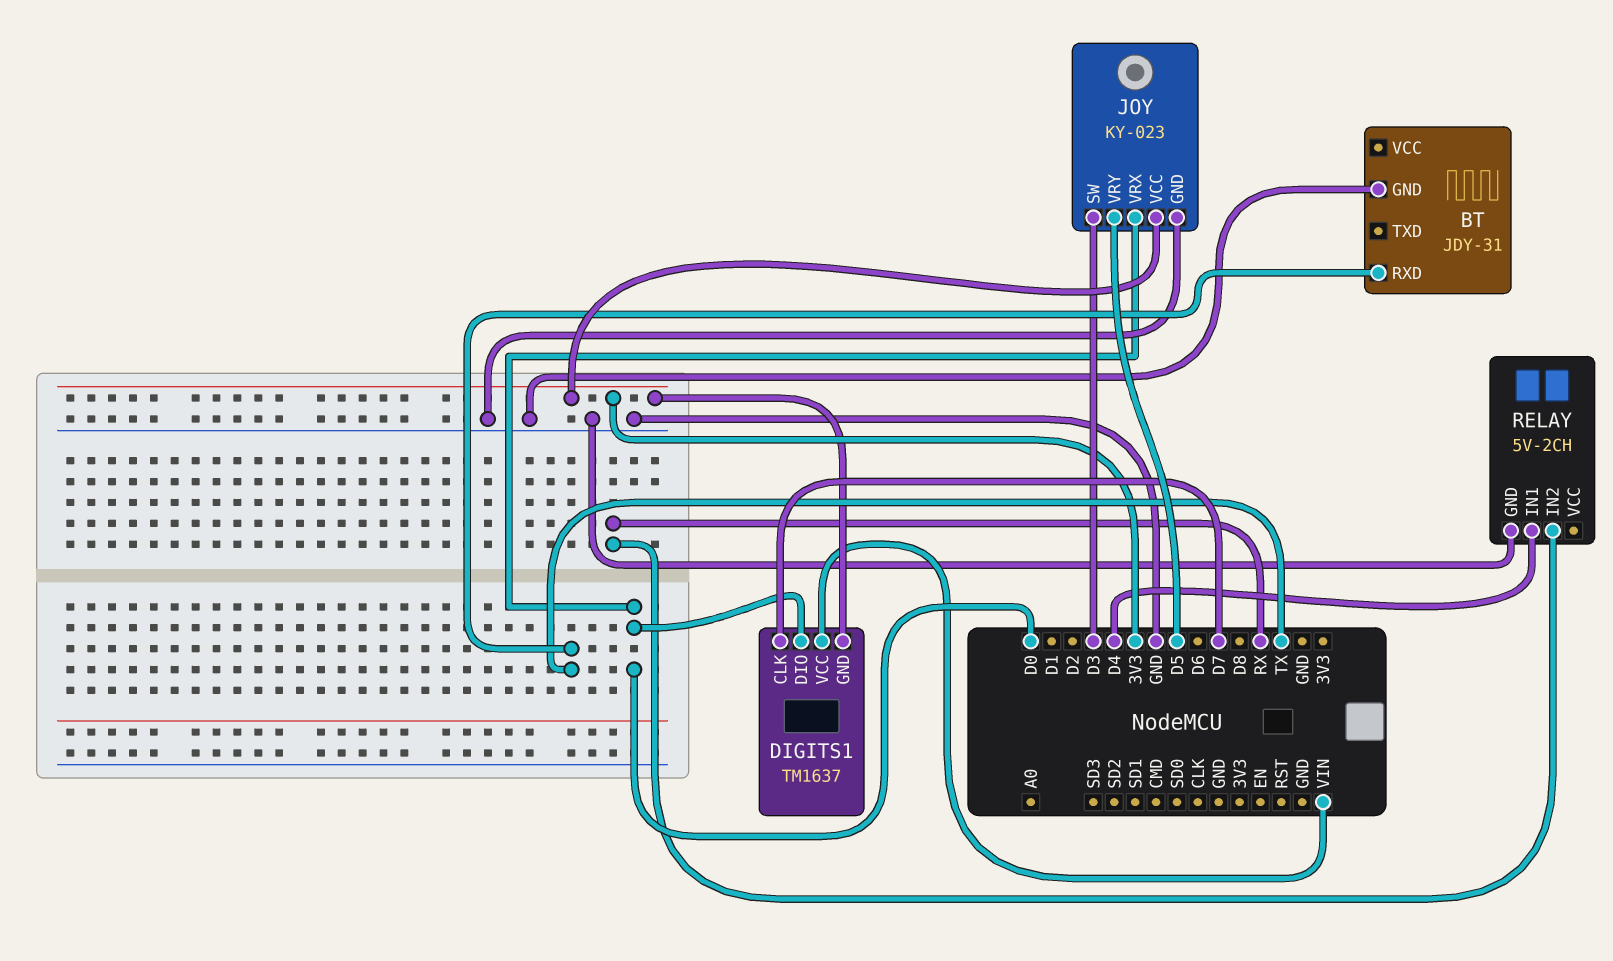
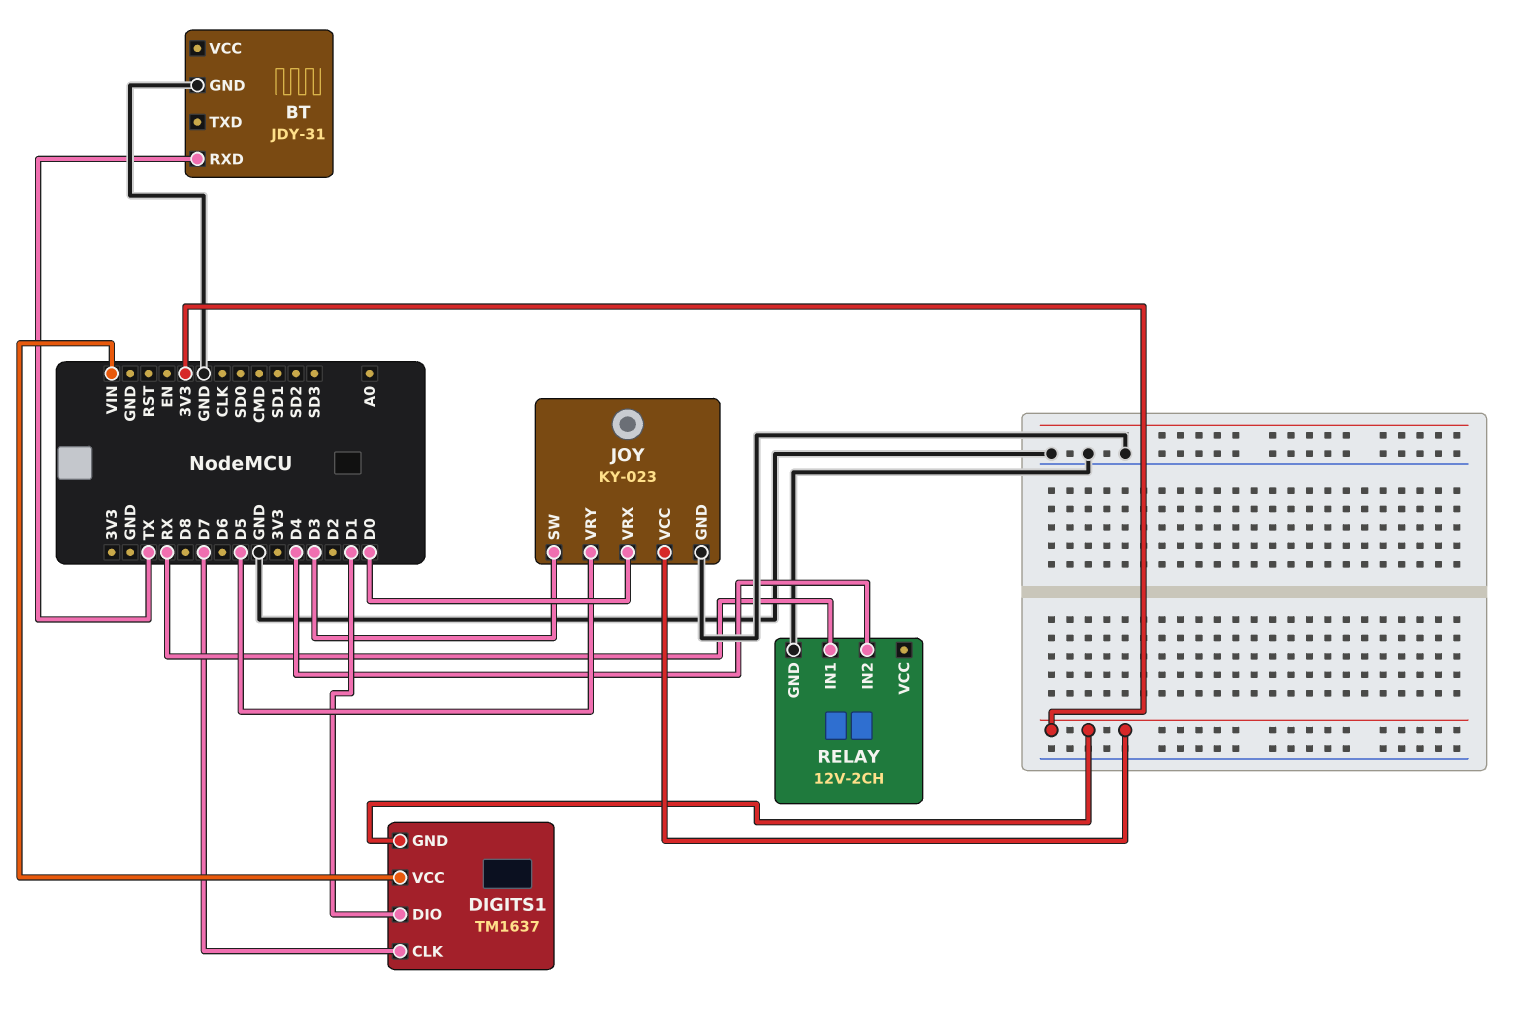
DIGITS1 pin DIO: D0 -> D1
RELAY: 5V-2CH -> 12V-2CH
RELAY pin IN1: D4 -> RX
RELAY pin IN2: RX -> D4

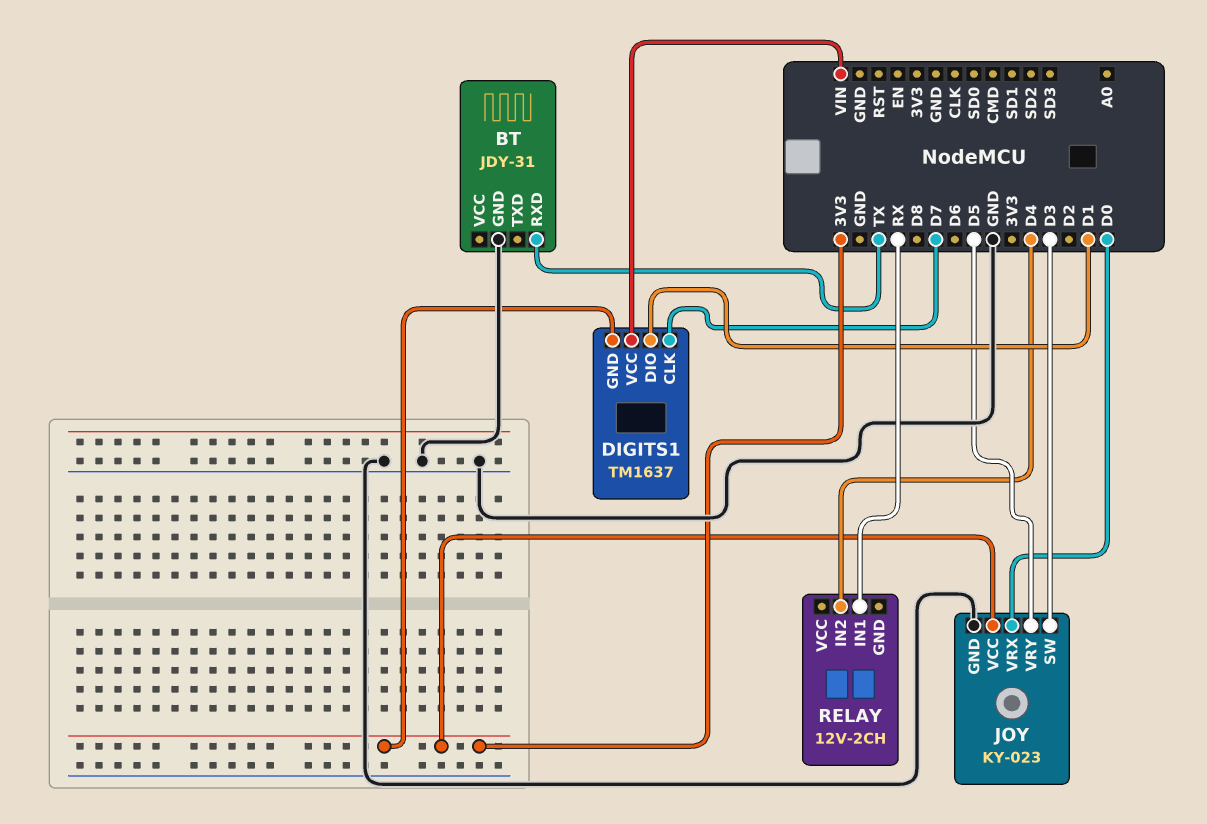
RELAY pin GND: GND -> none

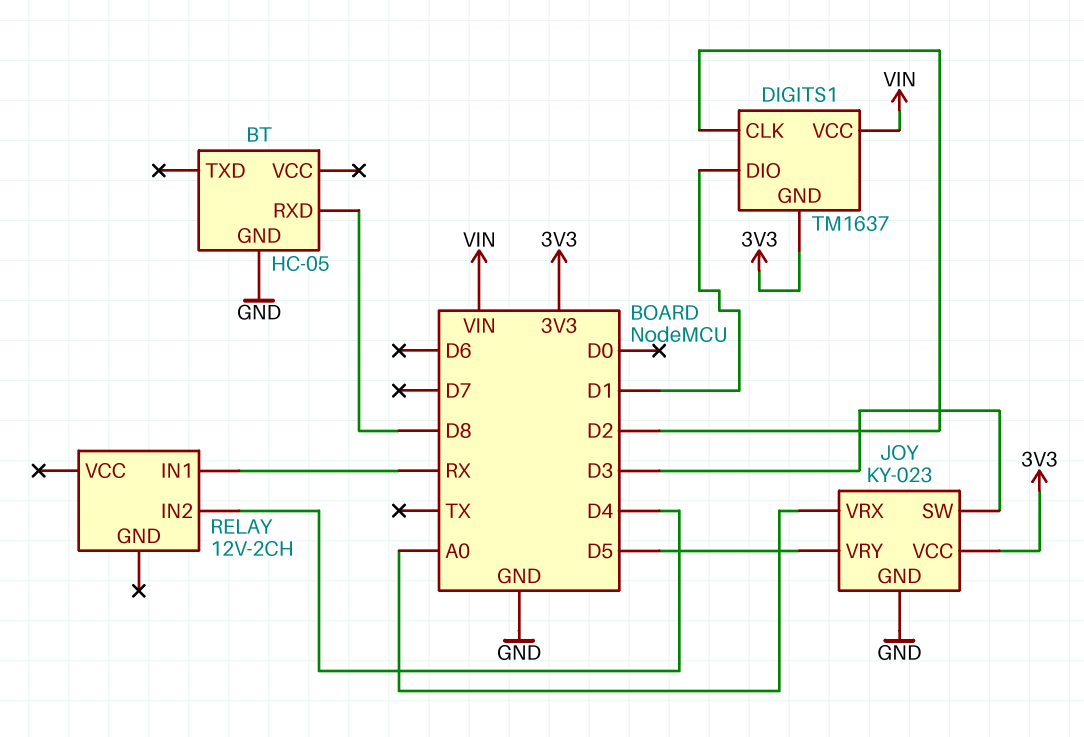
BT: JDY-31 -> HC-05
BT pin RXD: TX -> D8
DIGITS1 pin CLK: D7 -> D2
JOY pin VRX: D0 -> A0

